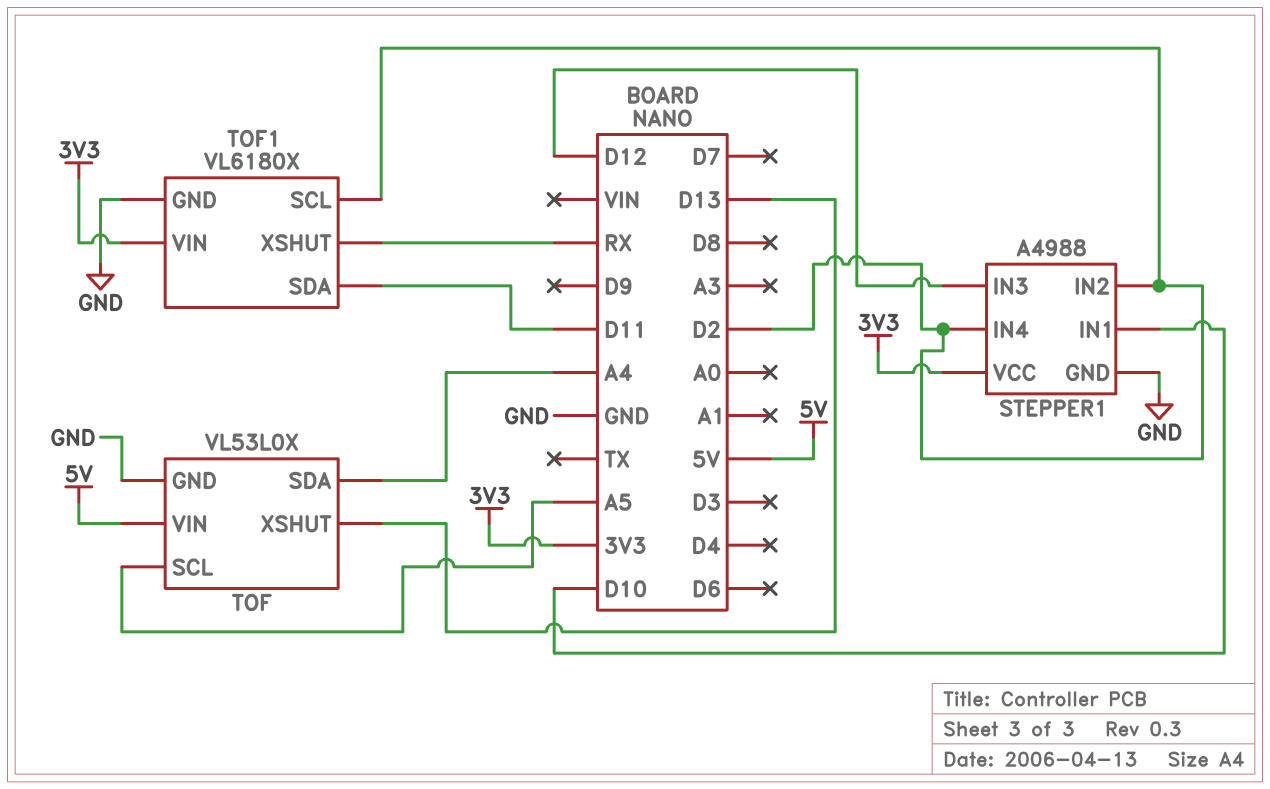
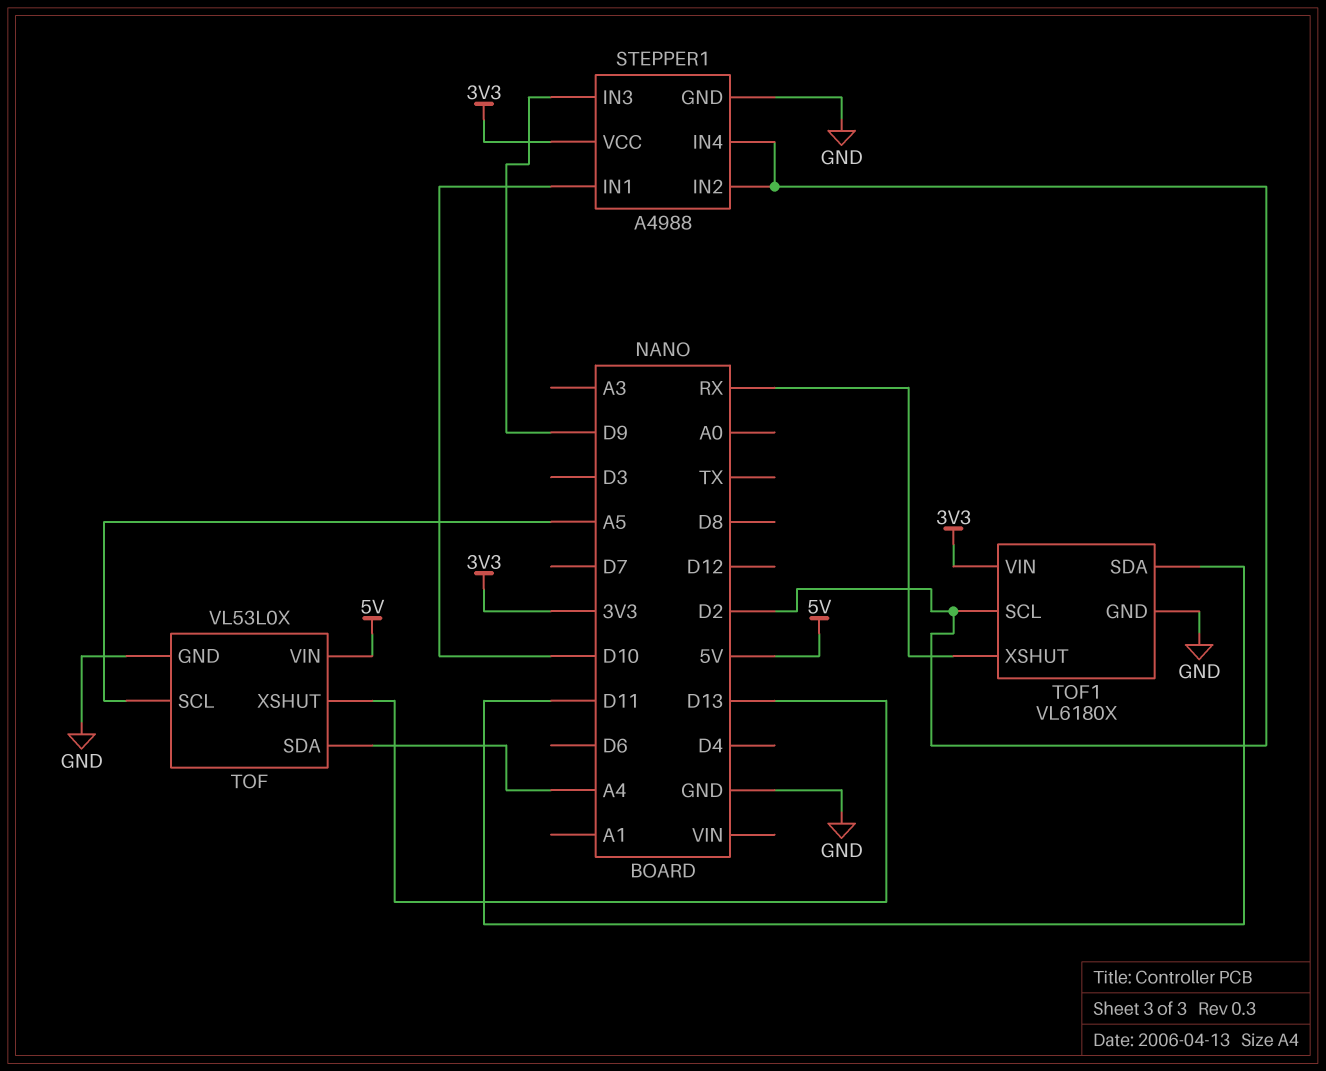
STEPPER1 pin IN3: D12 -> D9

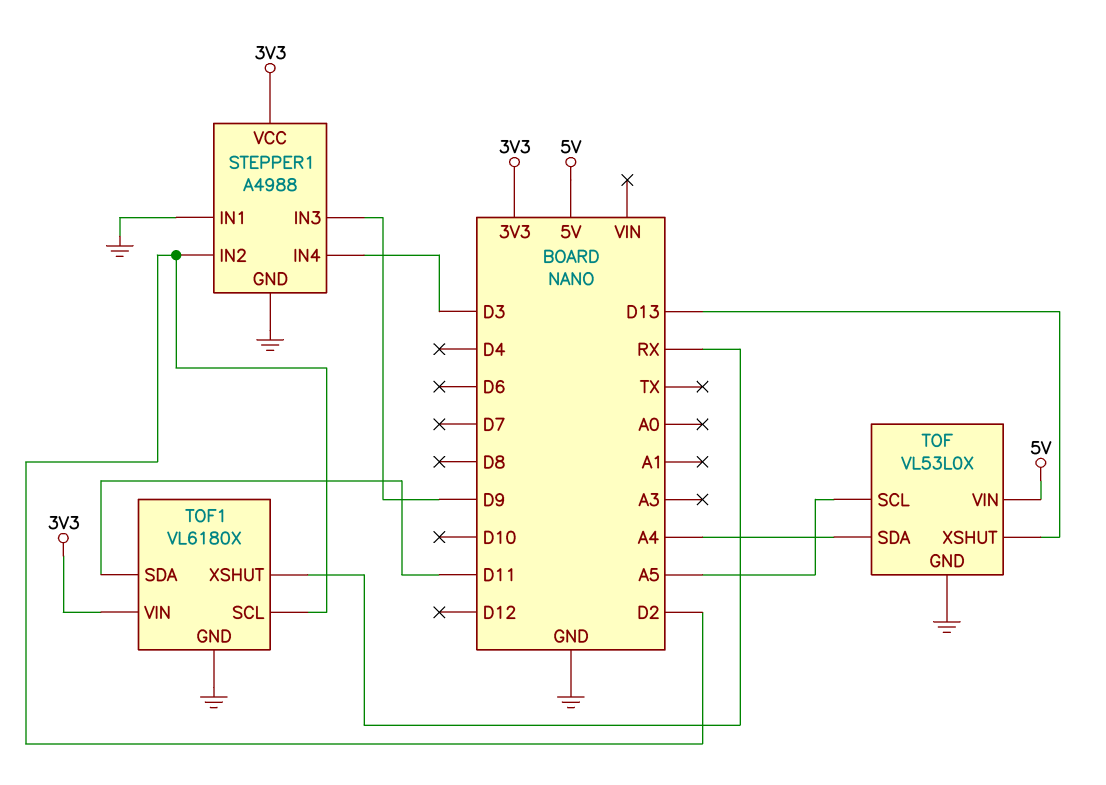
STEPPER1 pin IN1: D10 -> GND
STEPPER1 pin IN4: D2 -> D3

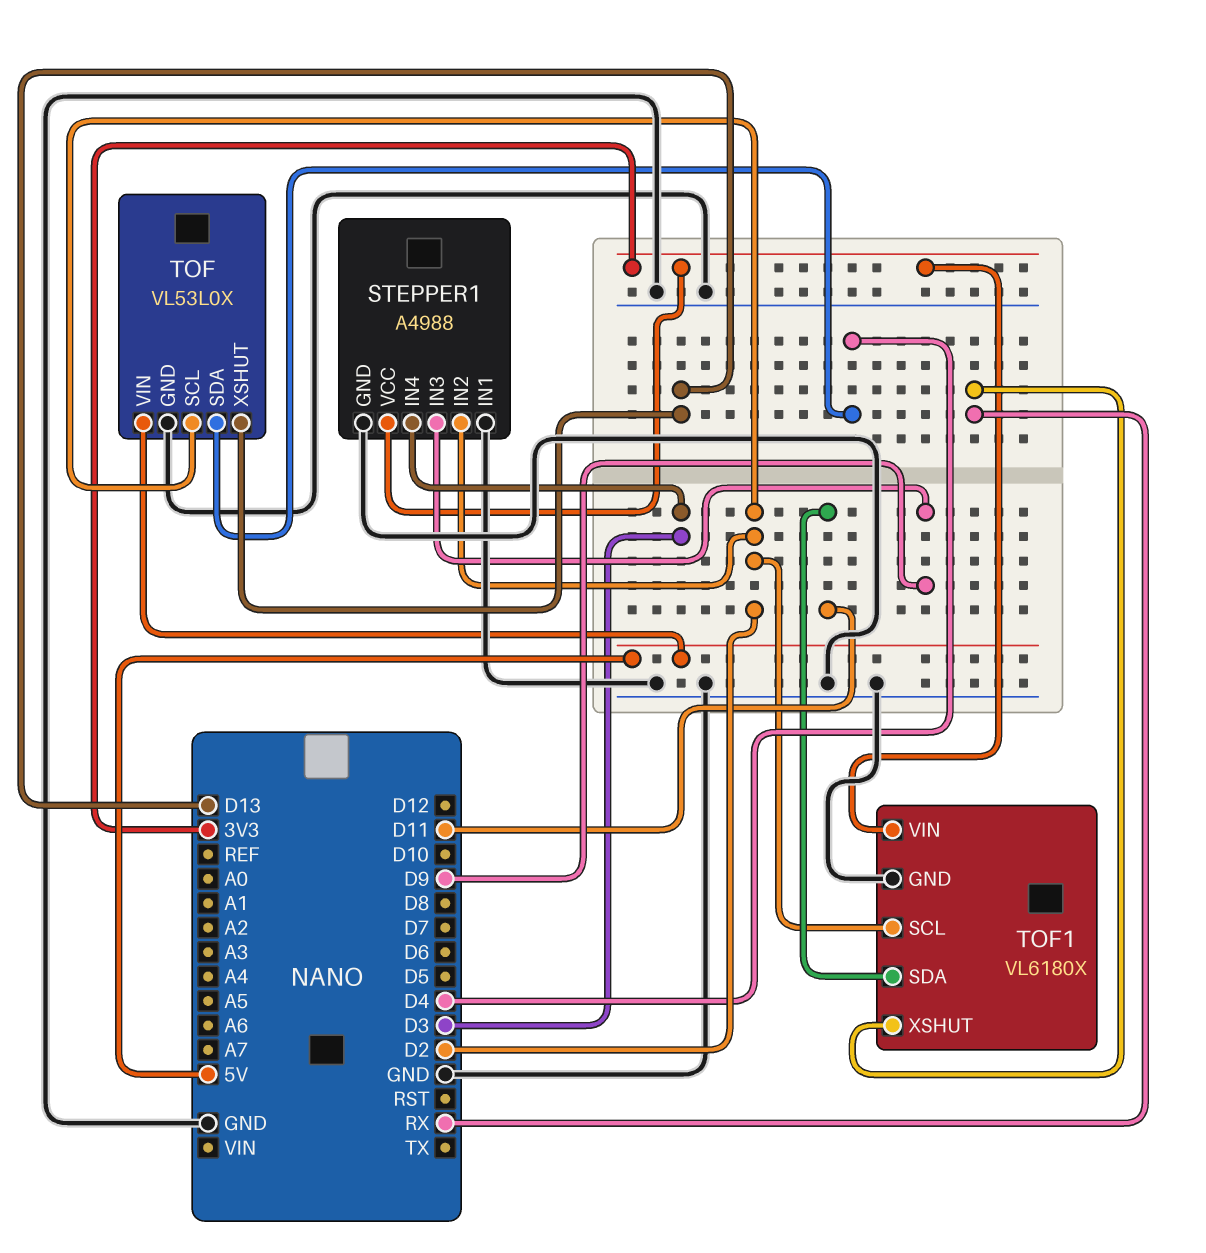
TOF pin SCL: A5 -> D2
TOF pin SDA: A4 -> D4

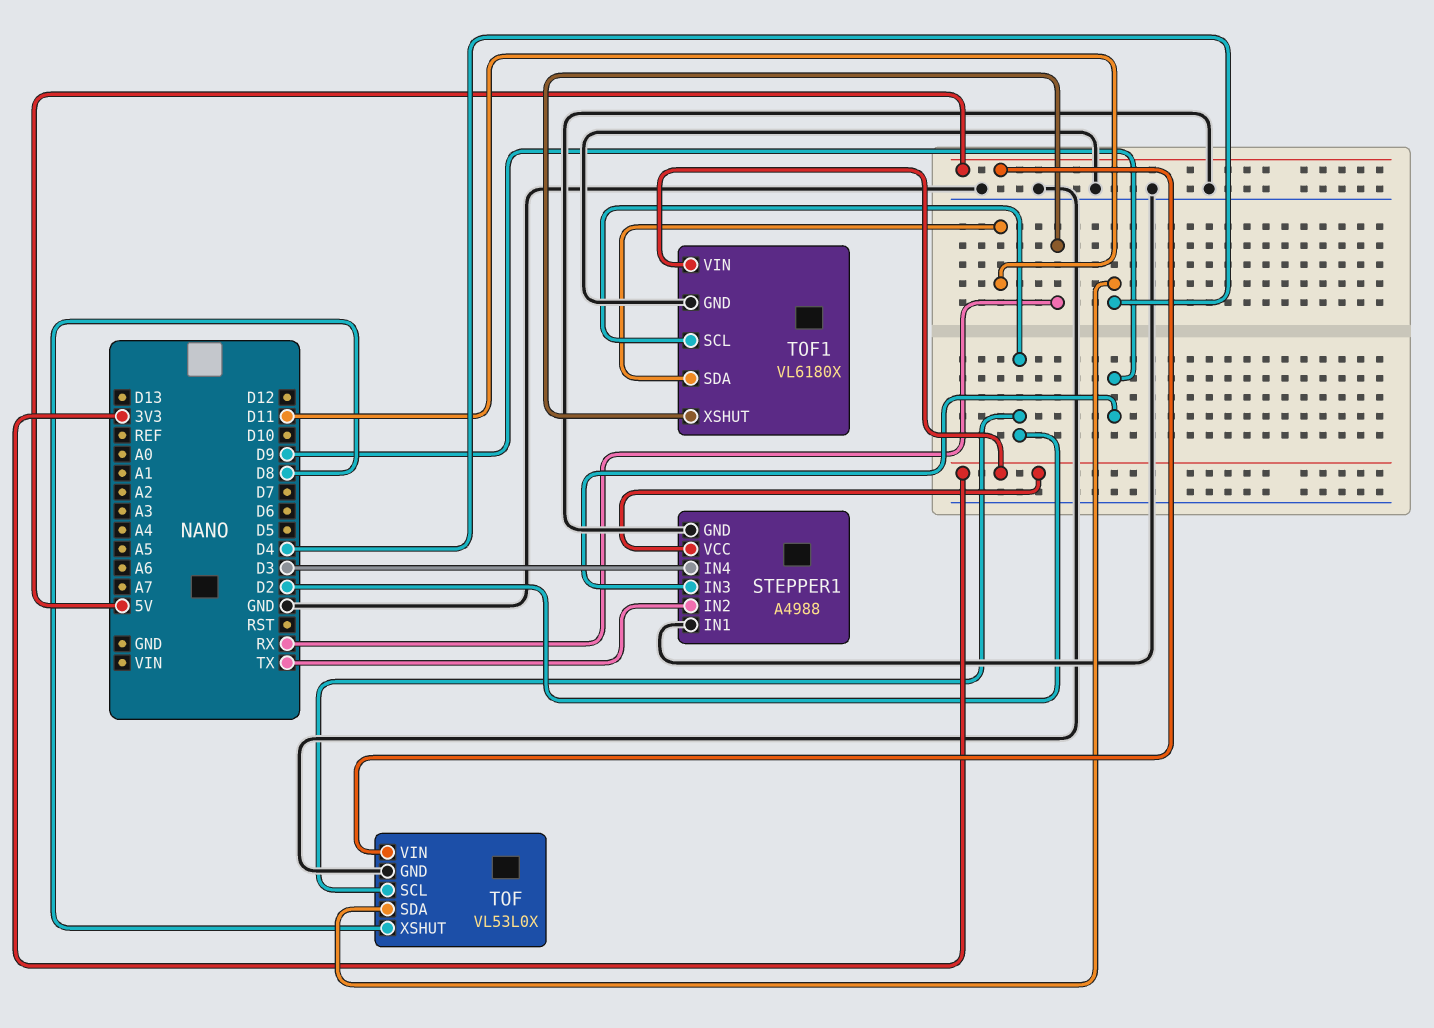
STEPPER1 pin IN2: D2 -> TX
TOF pin XSHUT: D13 -> D8

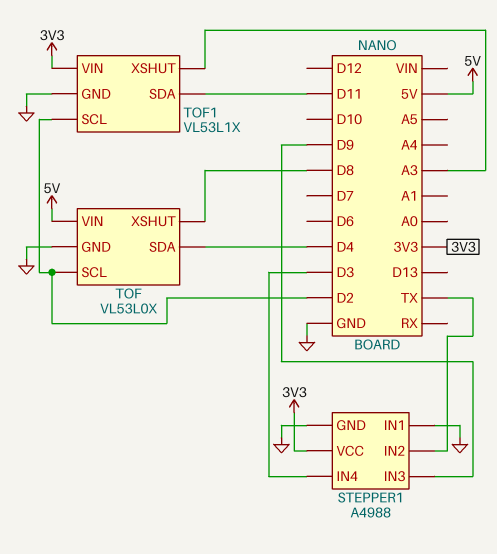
TOF1: VL6180X -> VL53L1X
TOF1 pin XSHUT: RX -> A3

